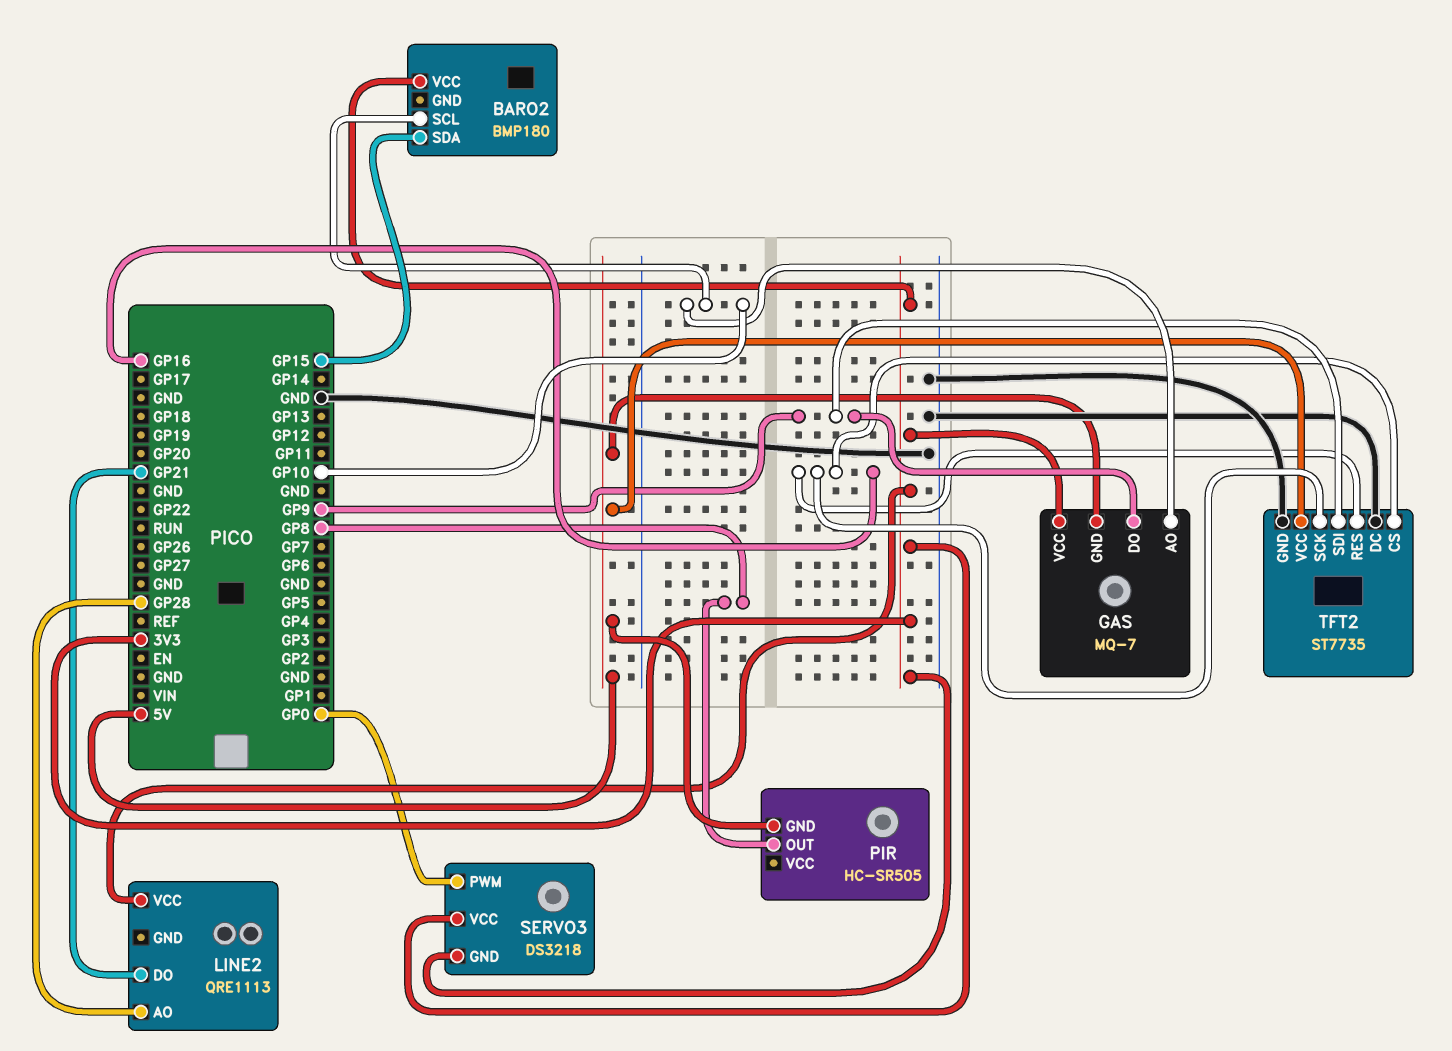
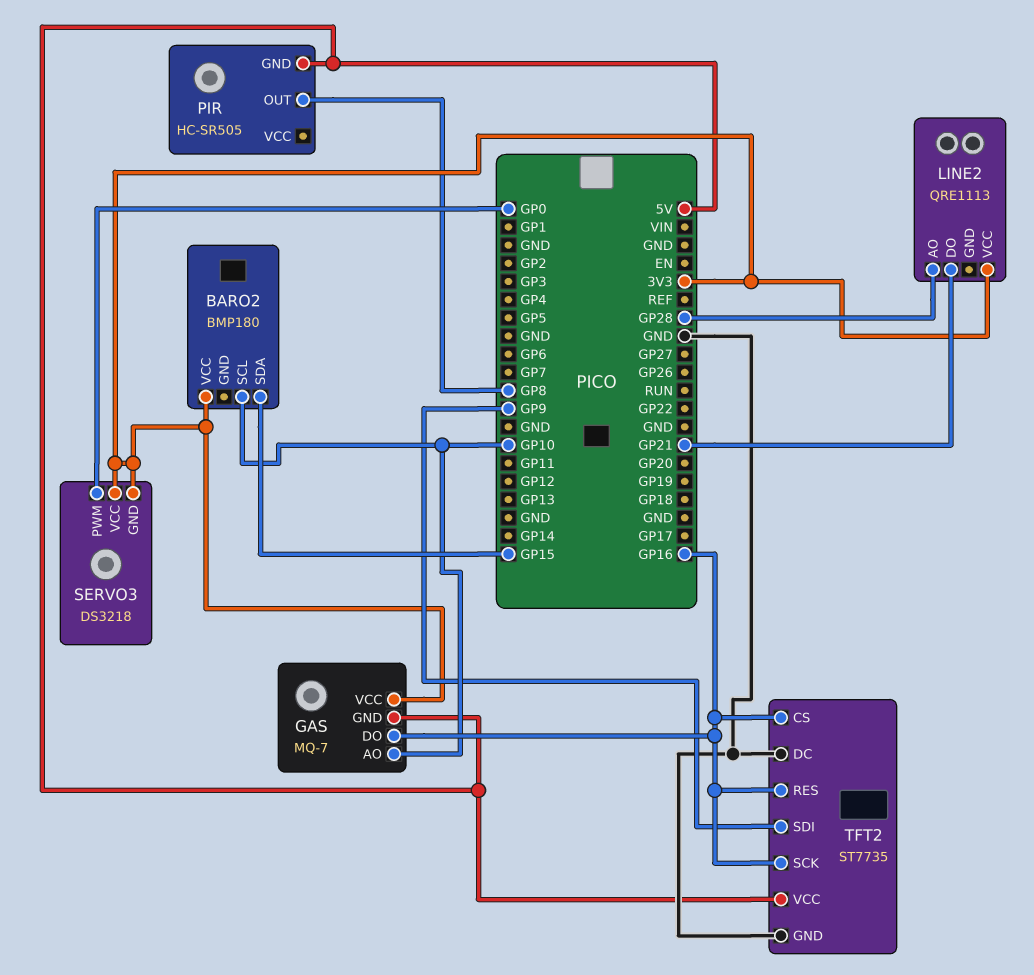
GAS pin DO: GP9 -> GP16

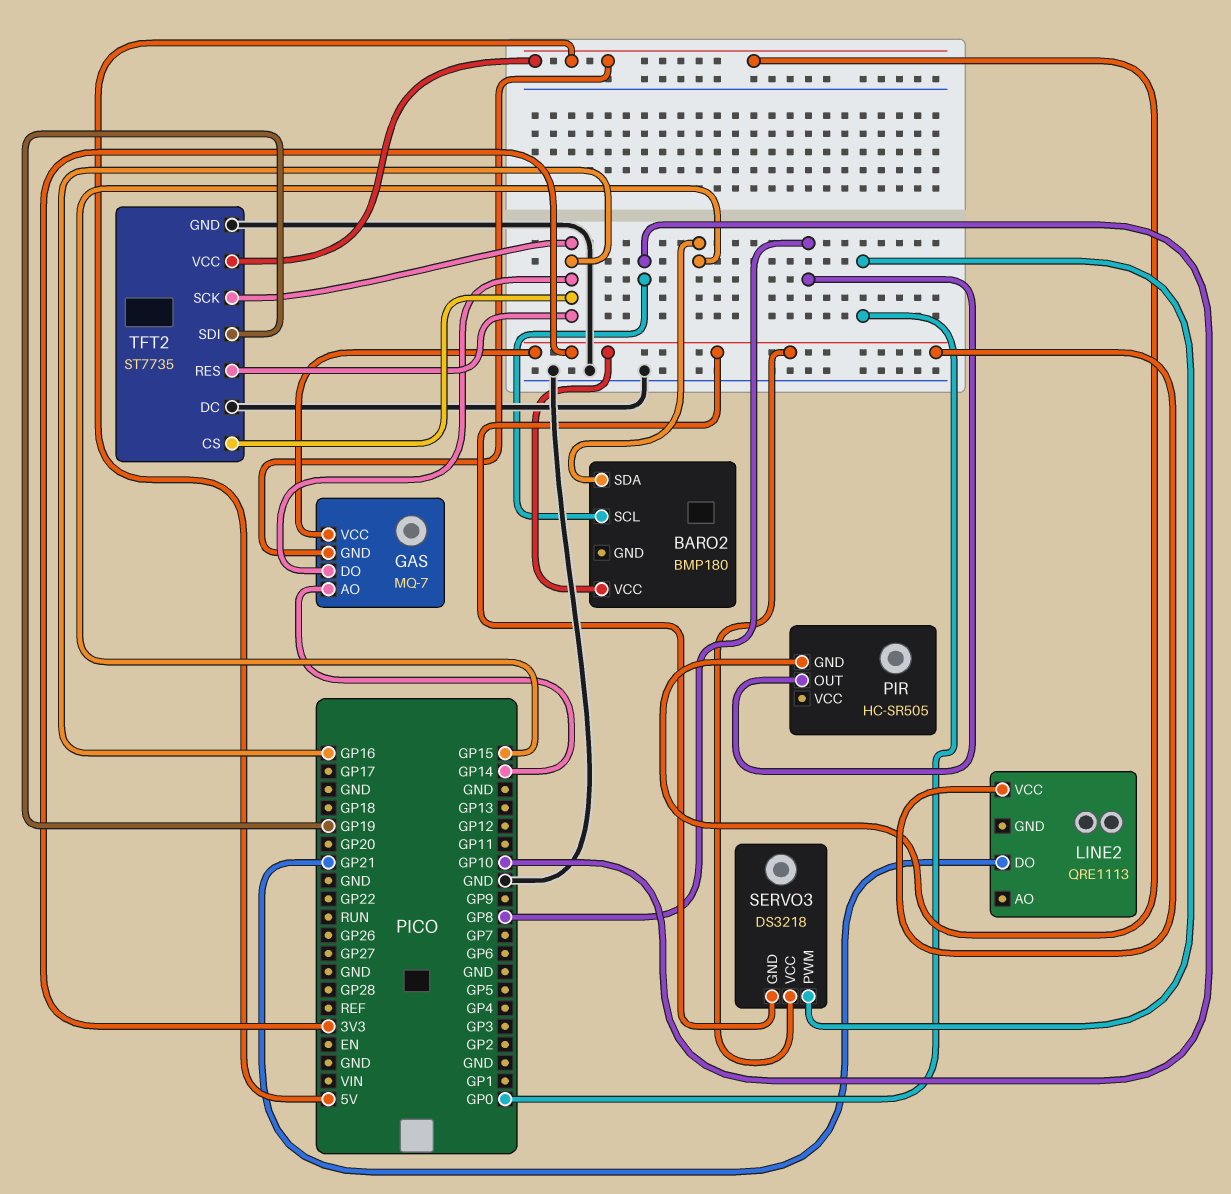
GAS pin AO: GP10 -> GP14
LINE2 pin AO: GP28 -> none
TFT2 pin SDI: GP9 -> GP19

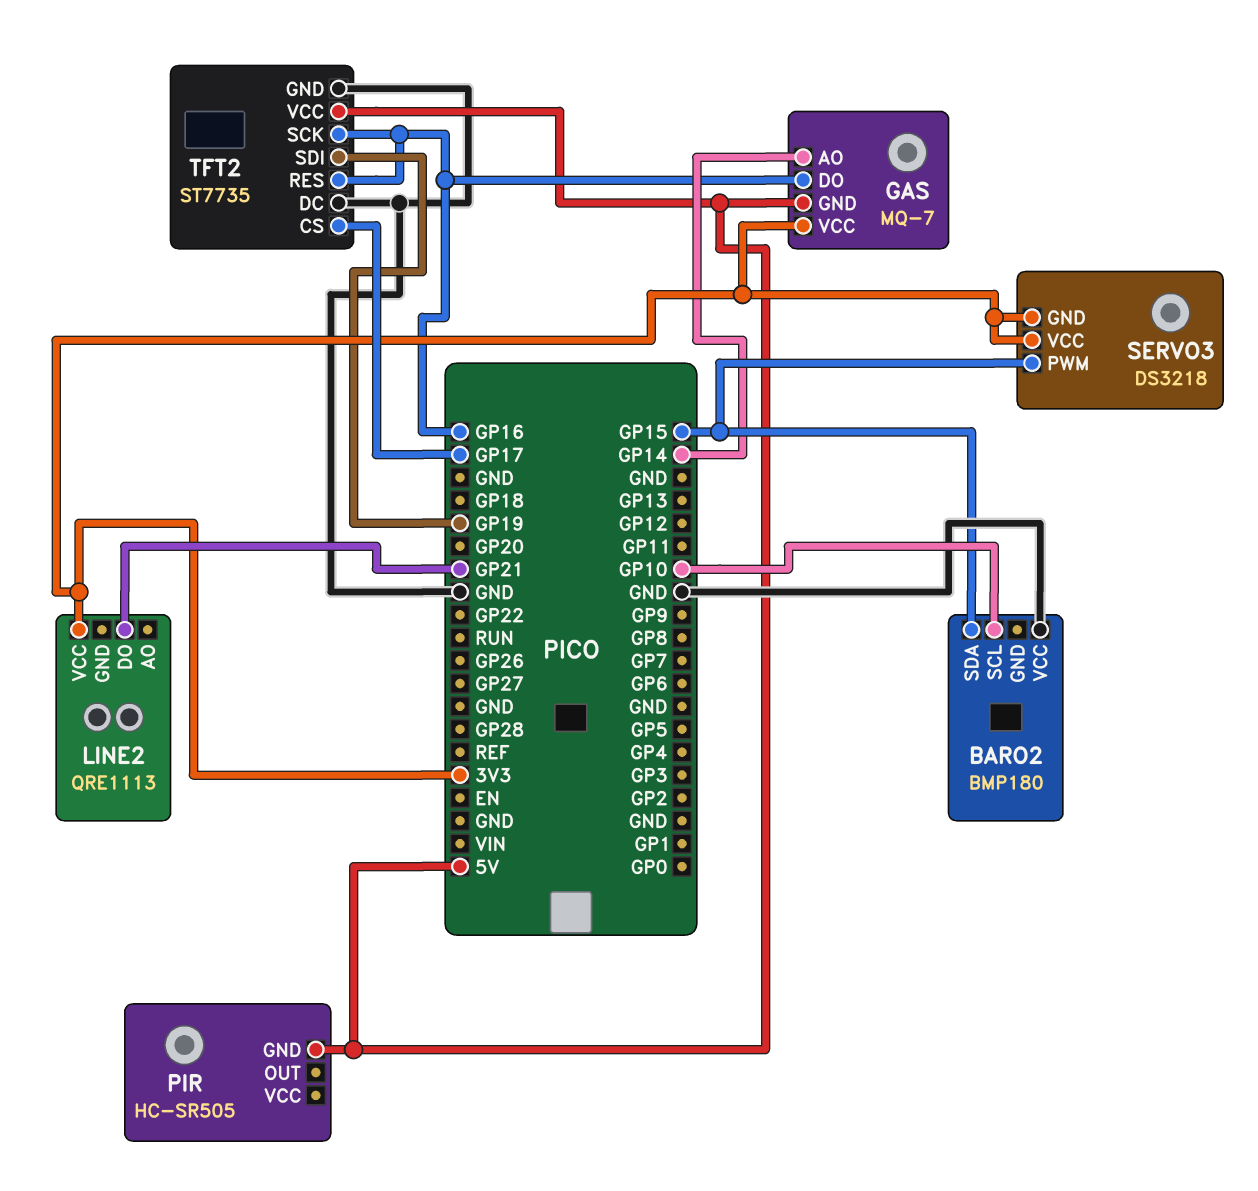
BARO2 pin VCC: 3V3 -> GND
PIR pin OUT: GP8 -> none
SERVO3 pin PWM: GP0 -> GP15
TFT2 pin CS: GP16 -> GP17

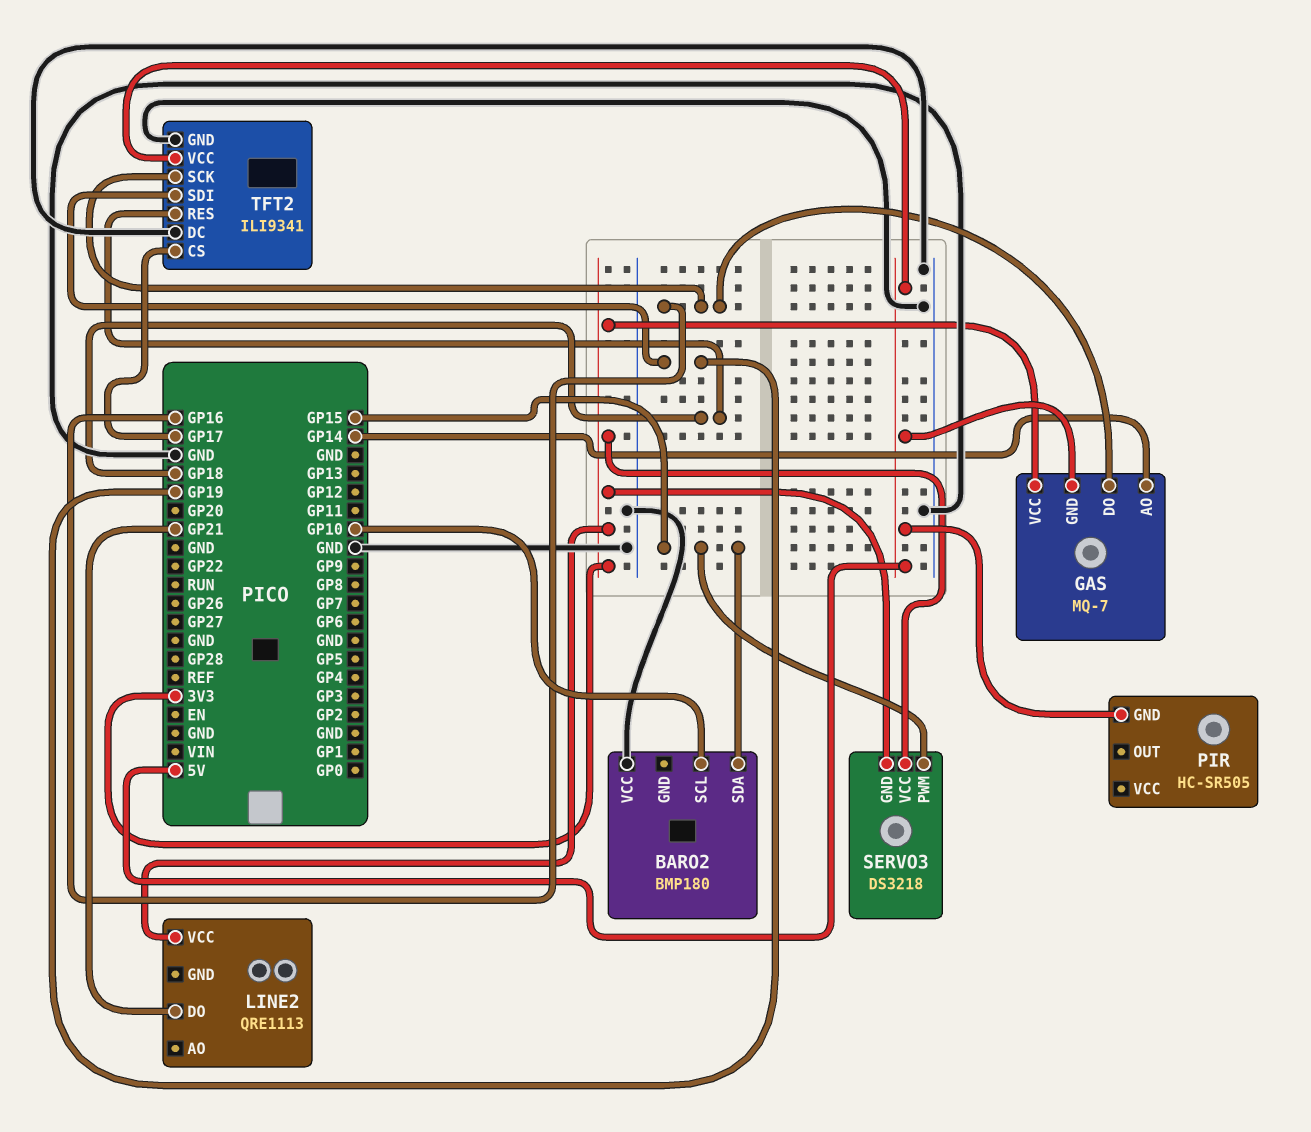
TFT2: ST7735 -> ILI9341
TFT2 pin RES: GP16 -> GP18

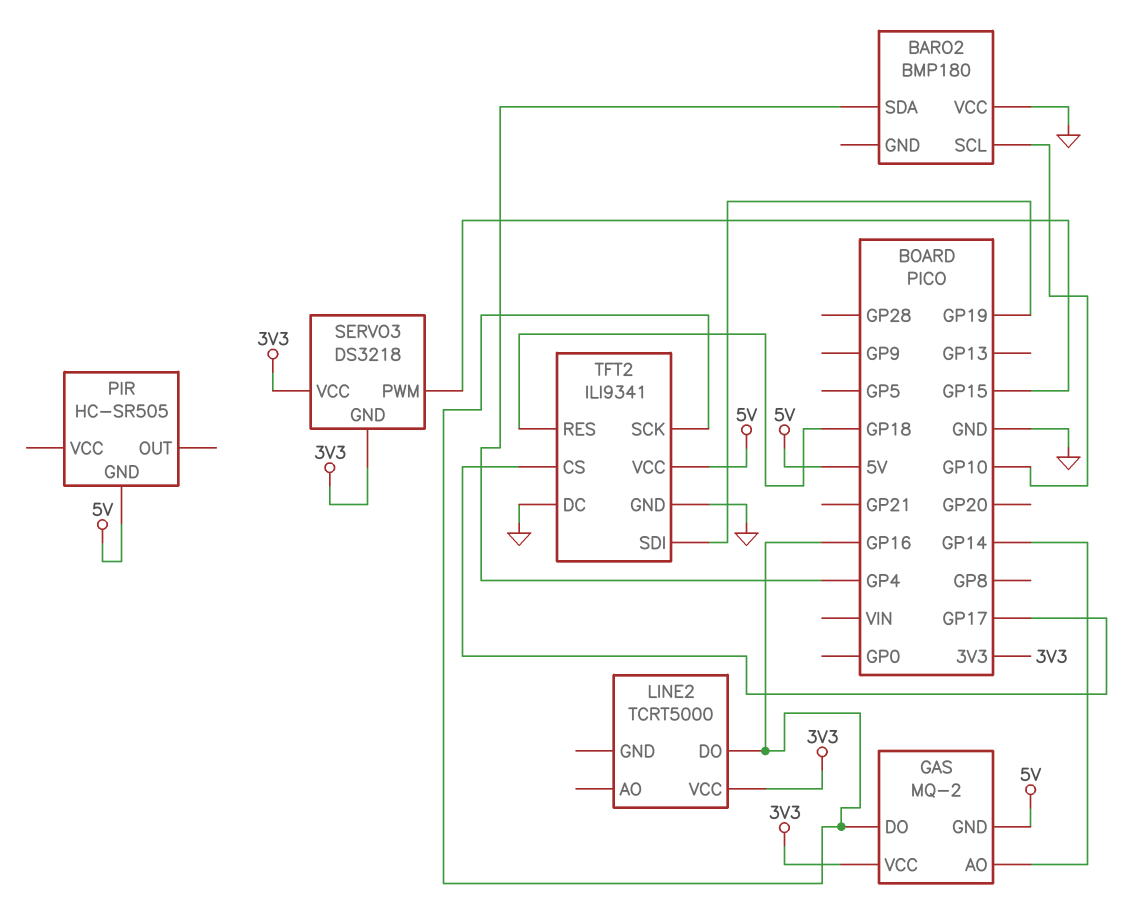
BARO2 pin SDA: GP15 -> GP4
GAS: MQ-7 -> MQ-2
LINE2: QRE1113 -> TCRT5000
LINE2 pin DO: GP21 -> GP16

